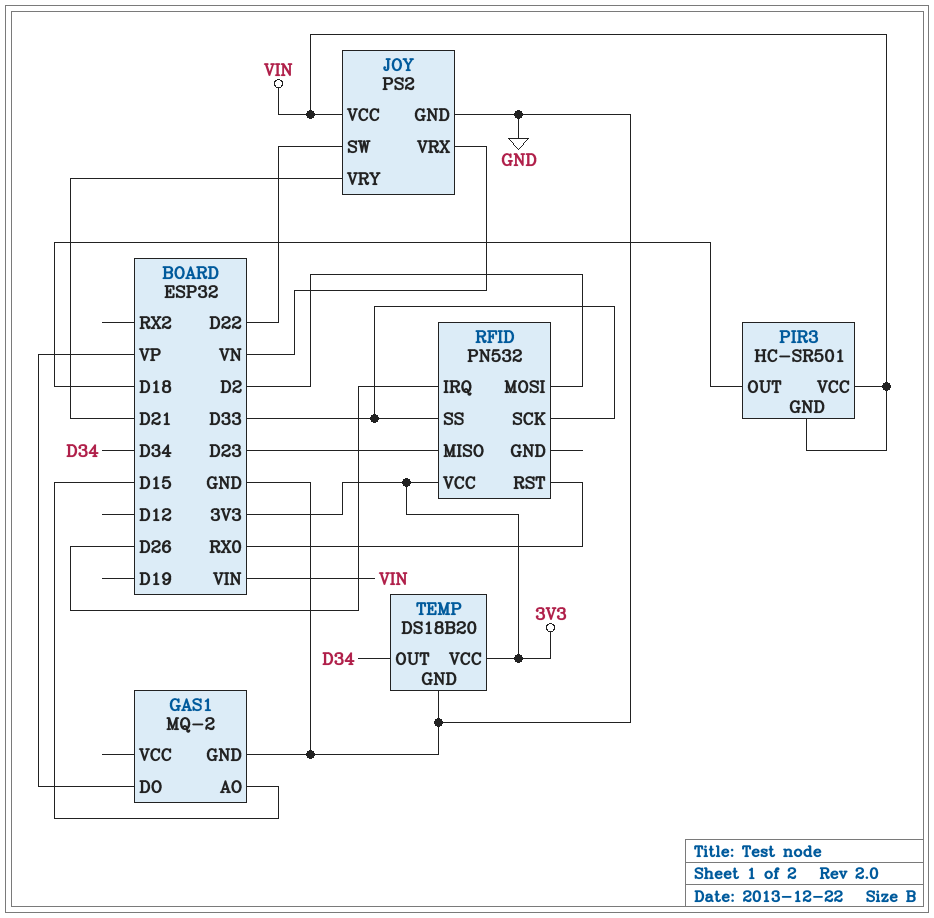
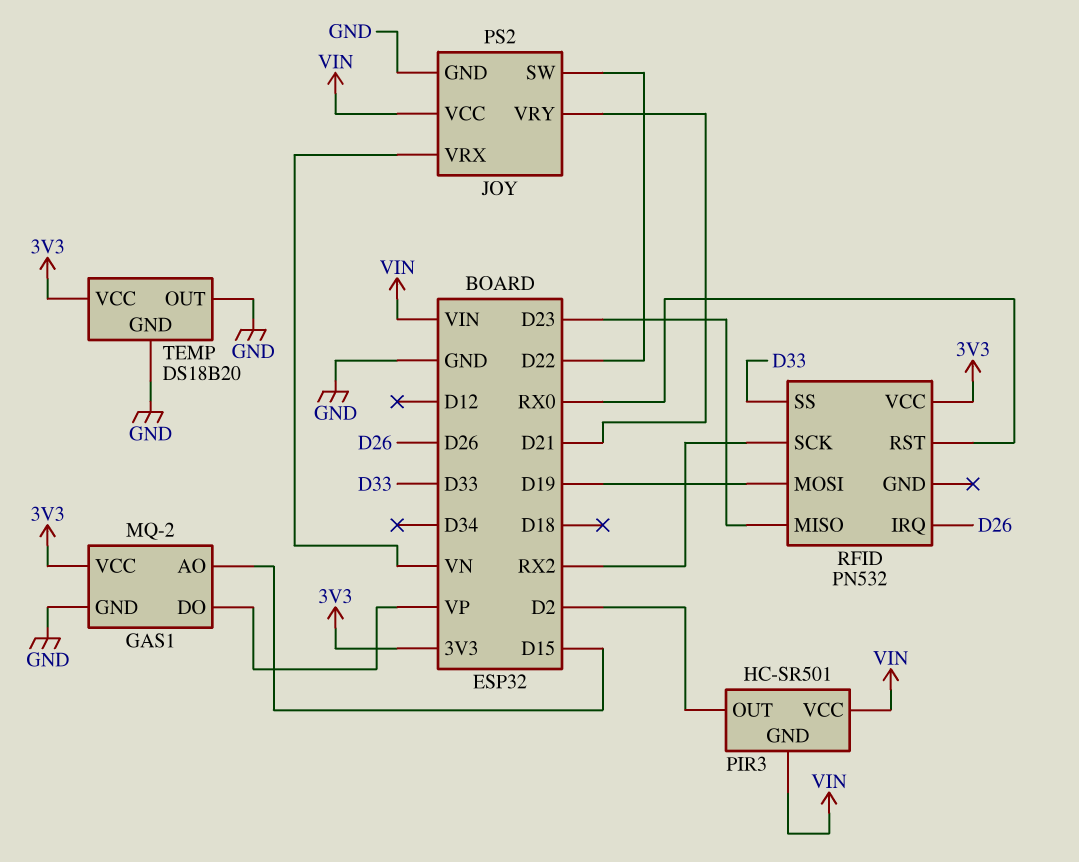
GAS1 pin VCC: none -> 3V3
PIR3 pin OUT: D18 -> D2
RFID pin MOSI: D2 -> D19
RFID pin SCK: D33 -> RX2
TEMP pin OUT: D34 -> GND

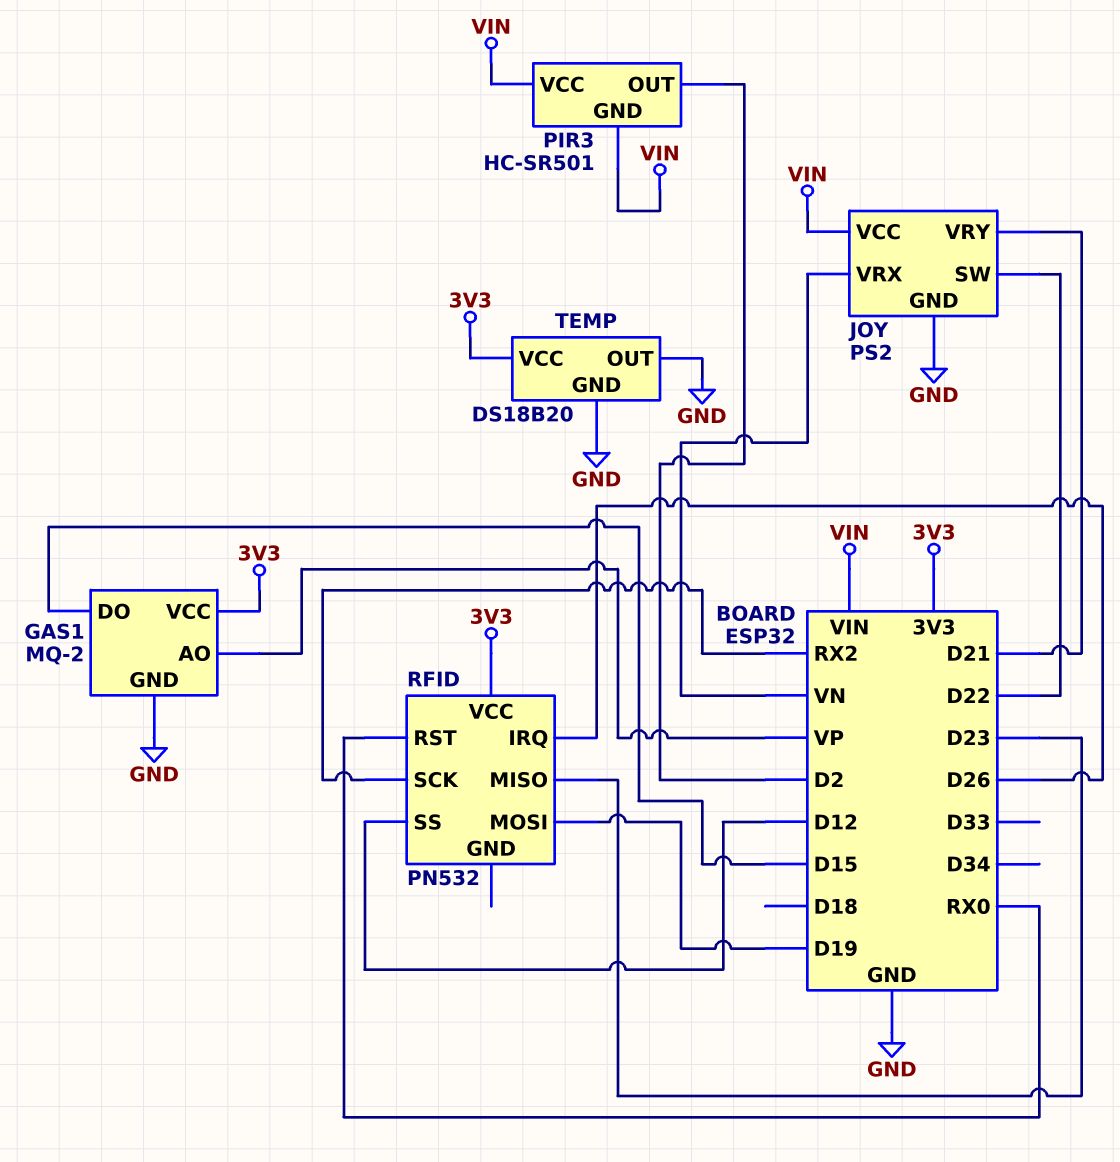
GAS1 pin AO: D15 -> VP
GAS1 pin DO: VP -> D15
RFID pin SS: D33 -> D12

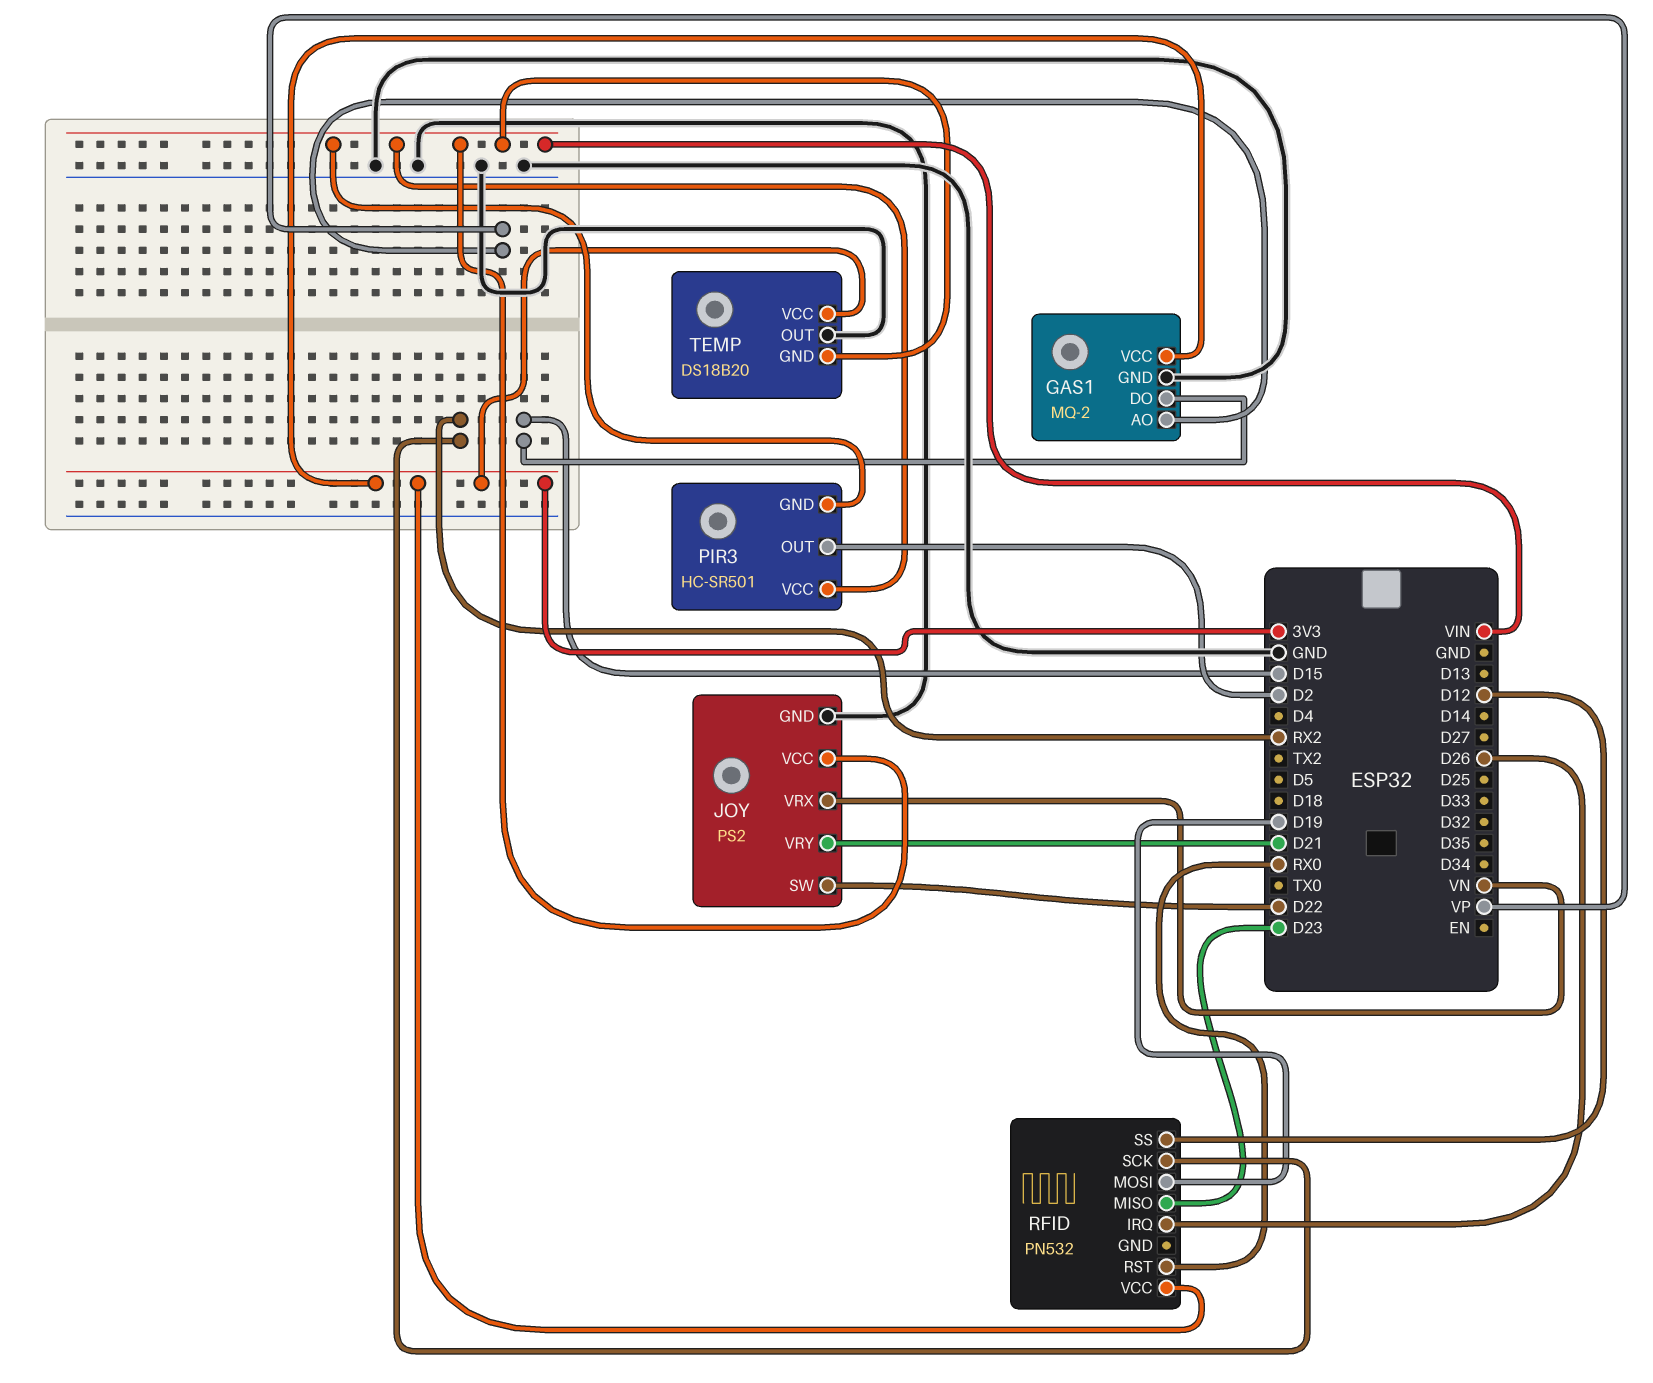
TEMP pin GND: GND -> VIN

